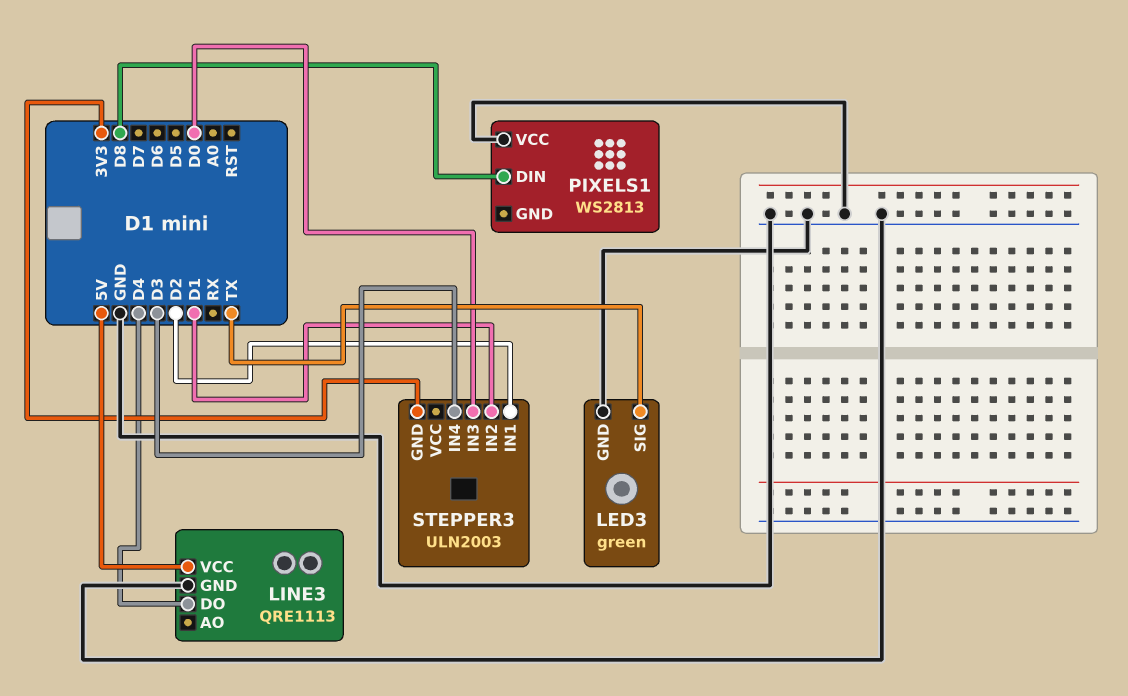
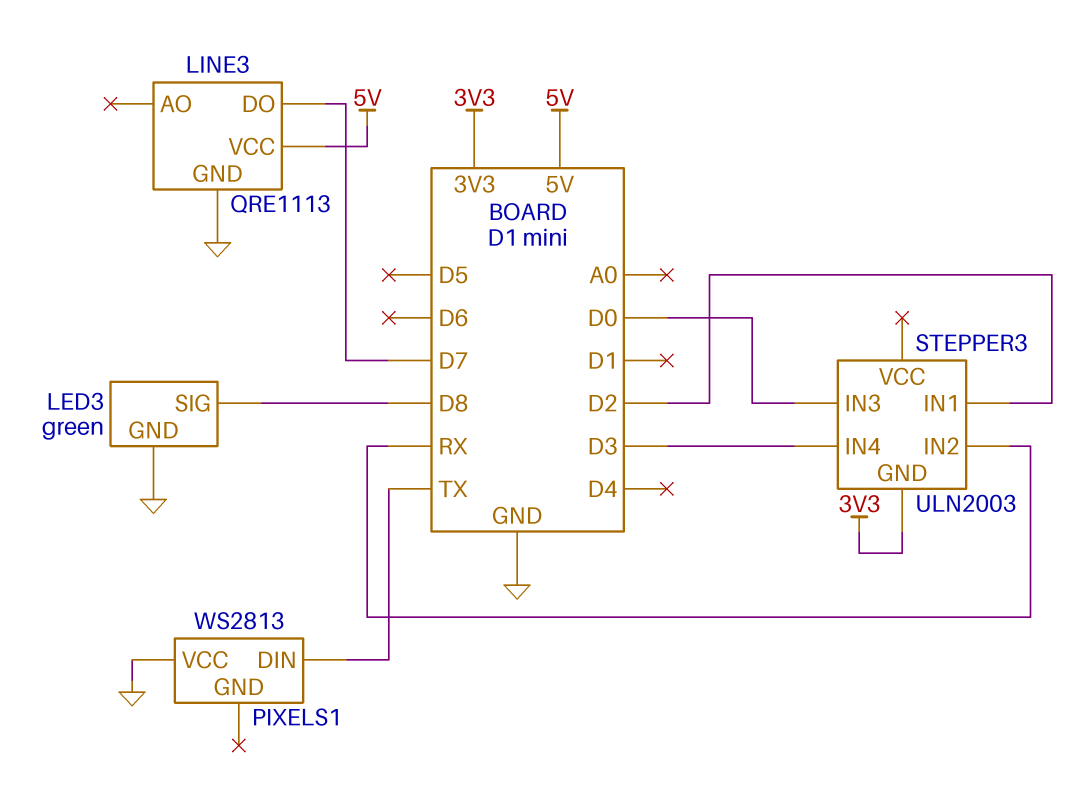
LED3 pin SIG: TX -> D8
LINE3 pin DO: D4 -> D7
PIXELS1 pin DIN: D8 -> TX
STEPPER3 pin IN2: D1 -> RX

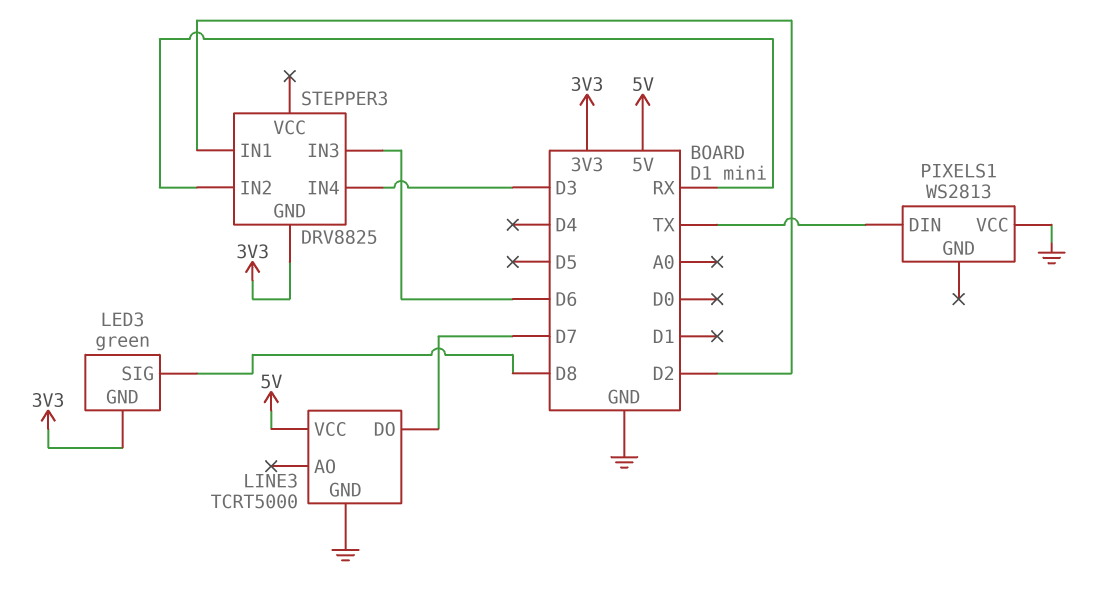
LED3 pin GND: GND -> 3V3
LINE3: QRE1113 -> TCRT5000
STEPPER3: ULN2003 -> DRV8825
STEPPER3 pin IN3: D0 -> D6

